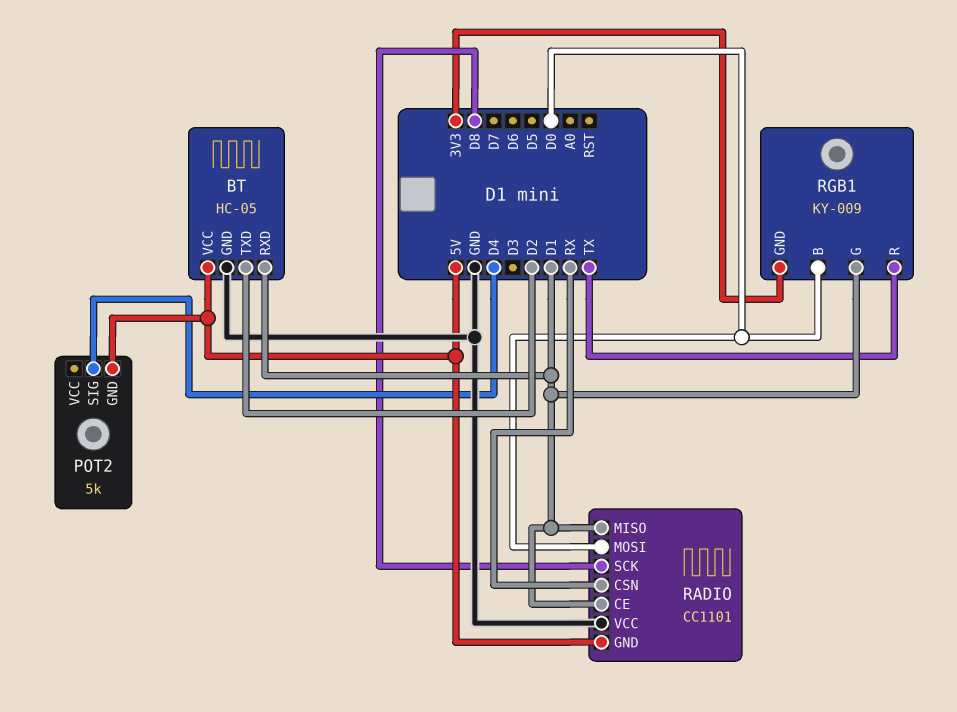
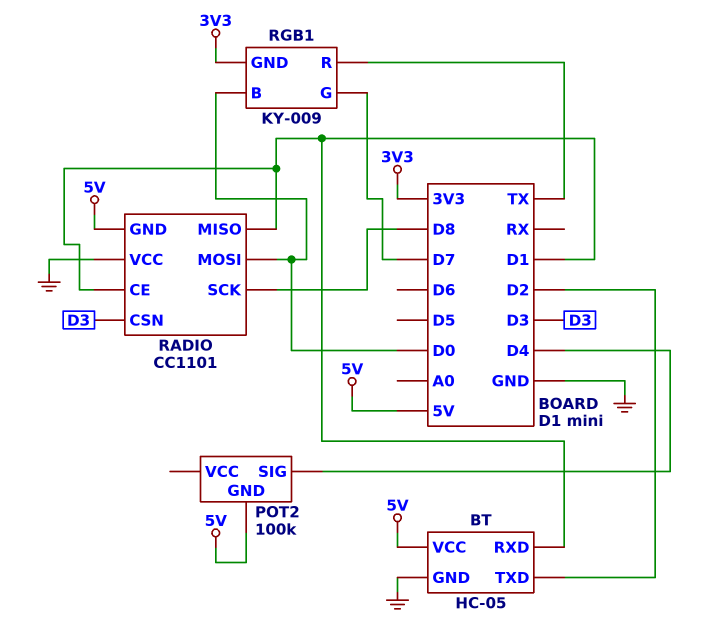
POT2: 5k -> 100k
RADIO pin CSN: RX -> D3
RGB1 pin G: D1 -> D7

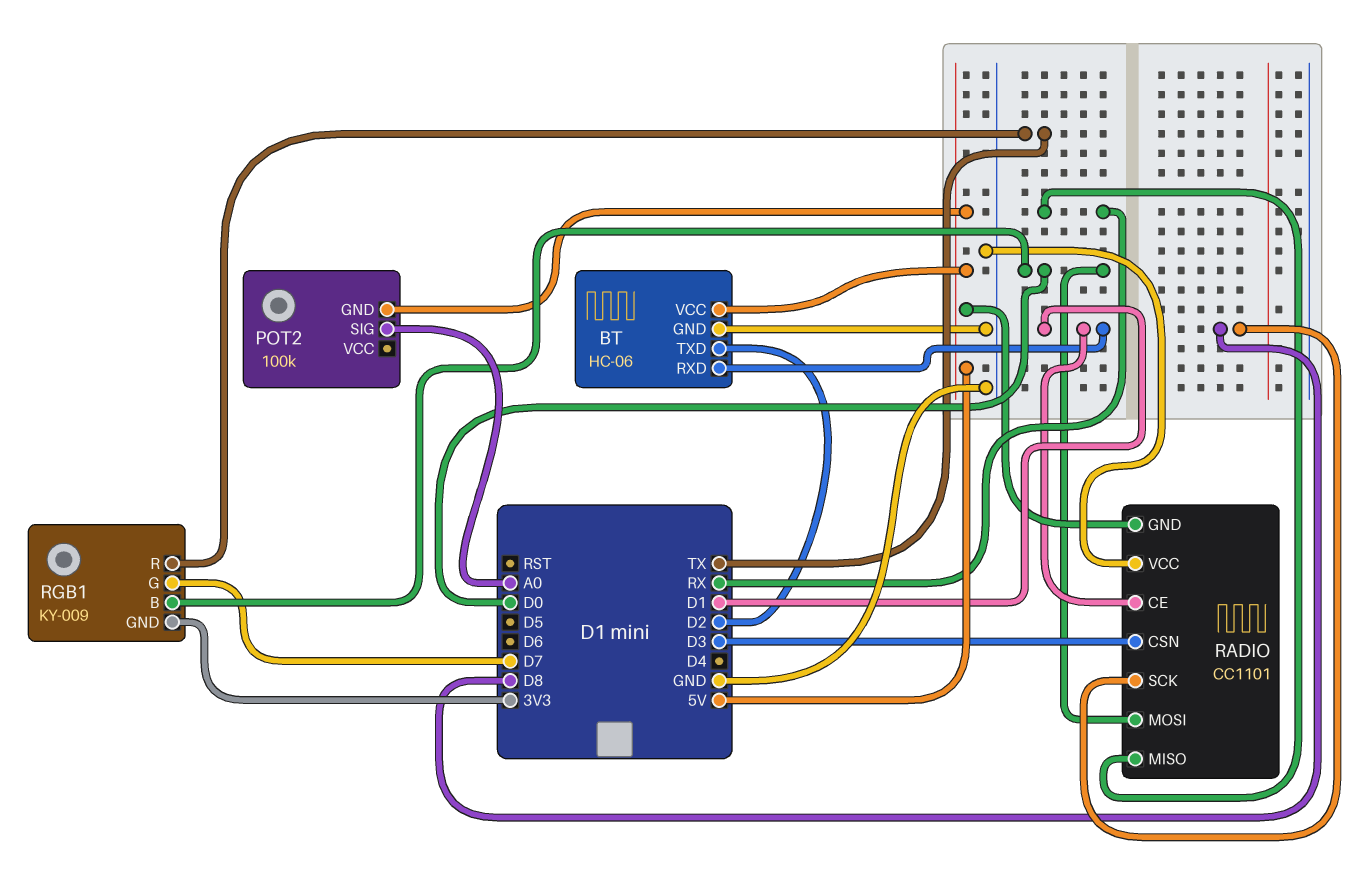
BT: HC-05 -> HC-06
POT2 pin SIG: D4 -> A0
RADIO pin MISO: D1 -> RX

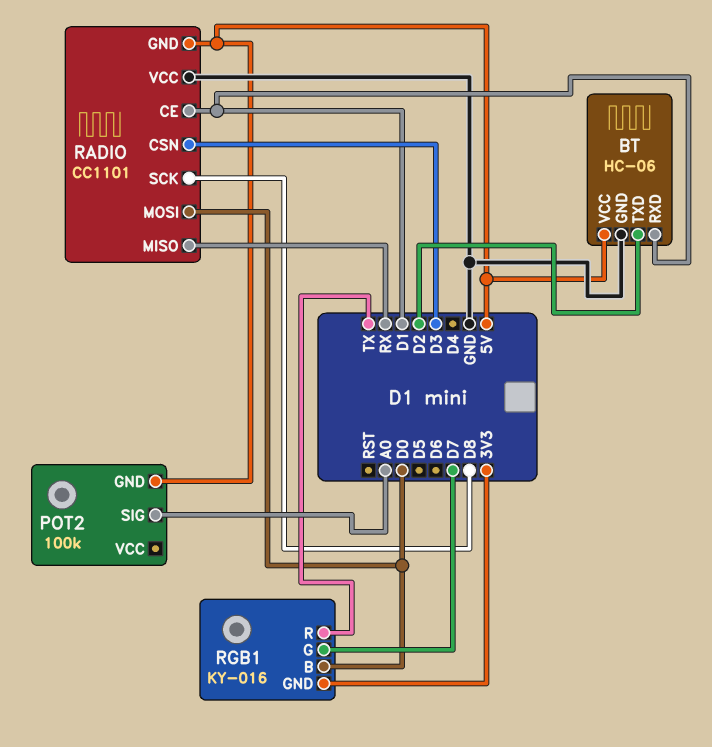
RGB1: KY-009 -> KY-016

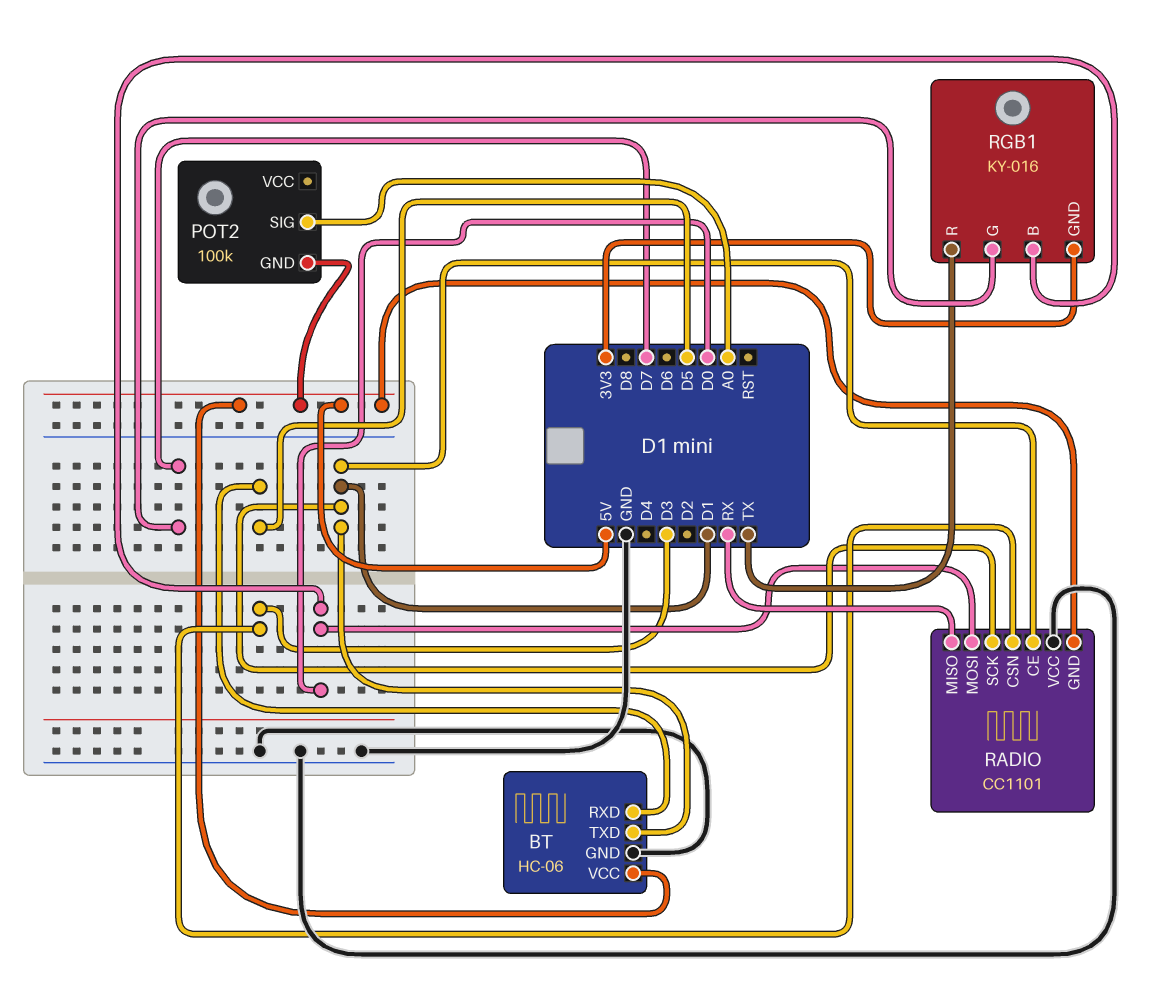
BT pin RXD: D1 -> D5
BT pin TXD: D2 -> D1
RADIO pin SCK: D8 -> D1

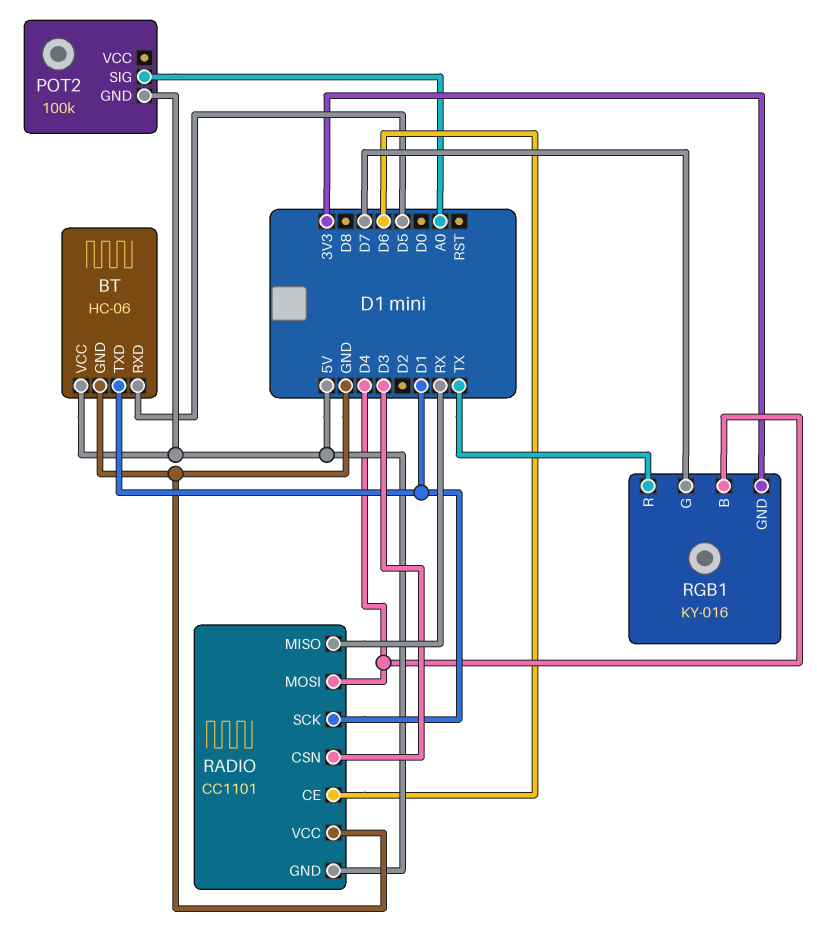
RADIO pin CE: D1 -> D6
RADIO pin MOSI: D0 -> D4
RGB1 pin B: D0 -> D4

